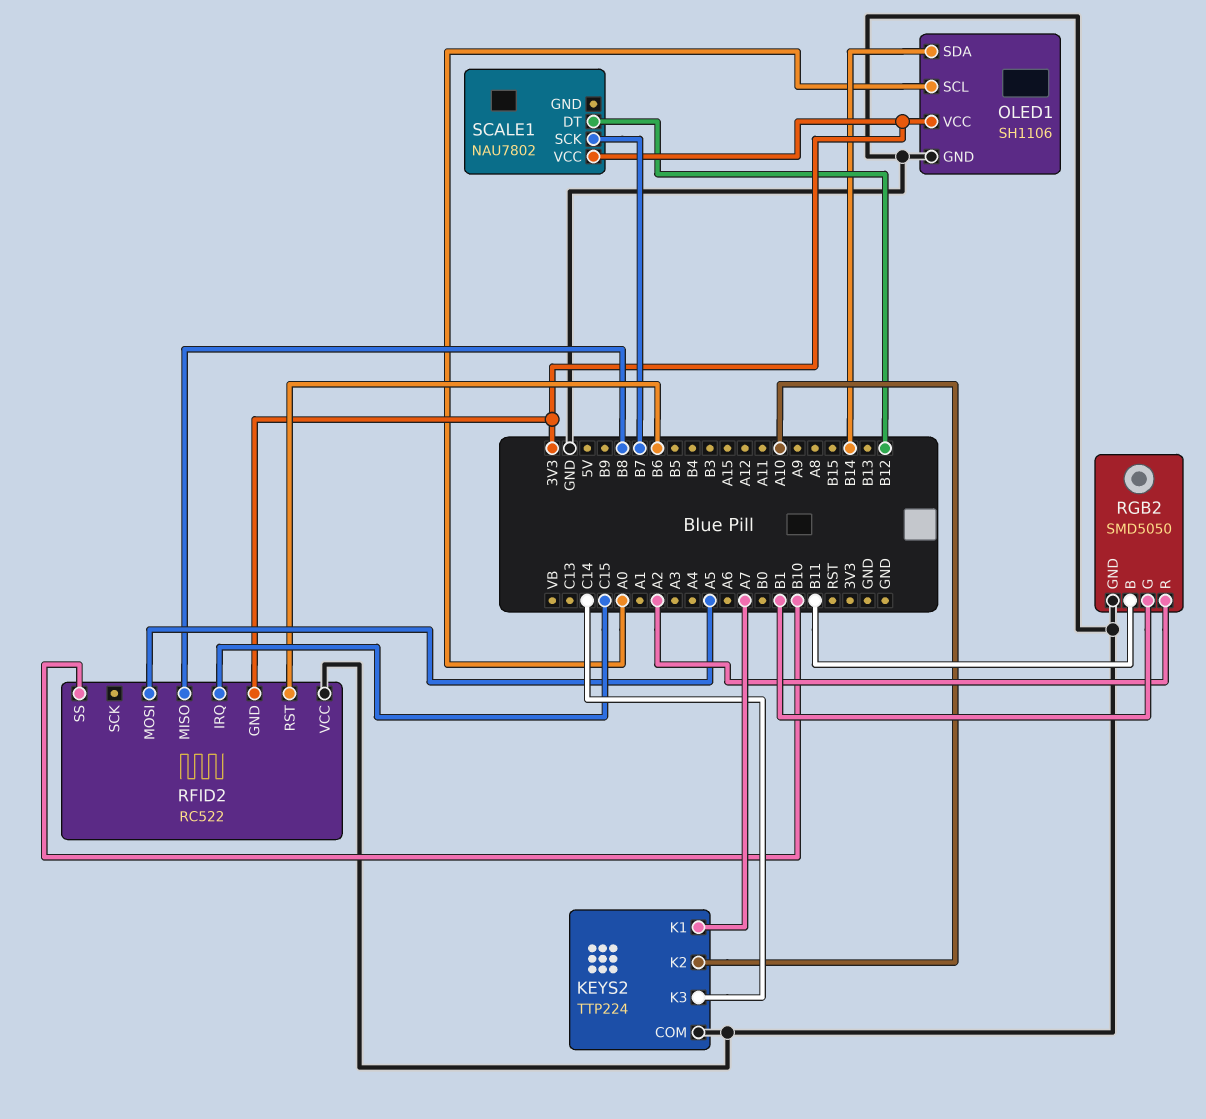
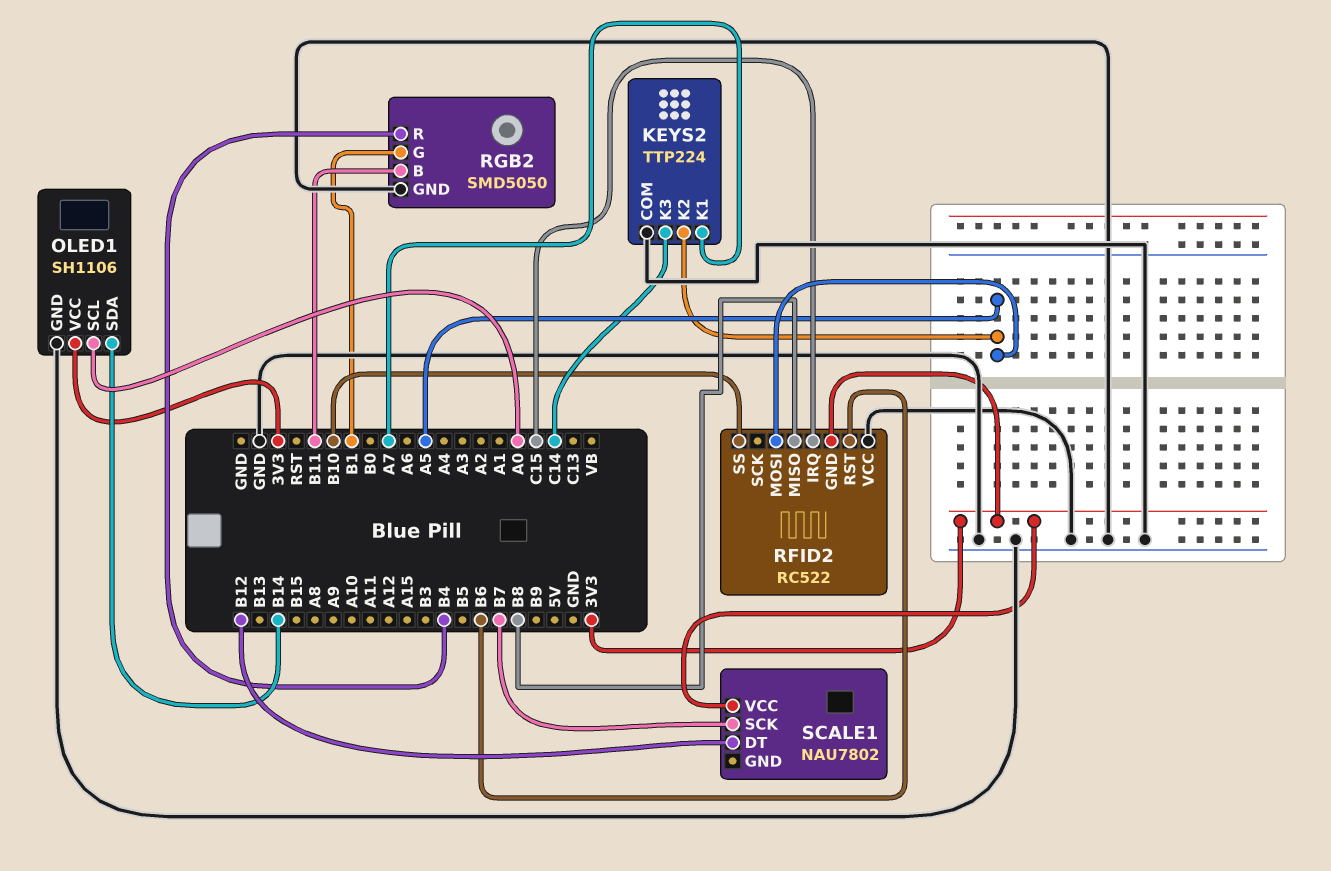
KEYS2 pin K2: A10 -> A5
RGB2 pin R: A2 -> B4

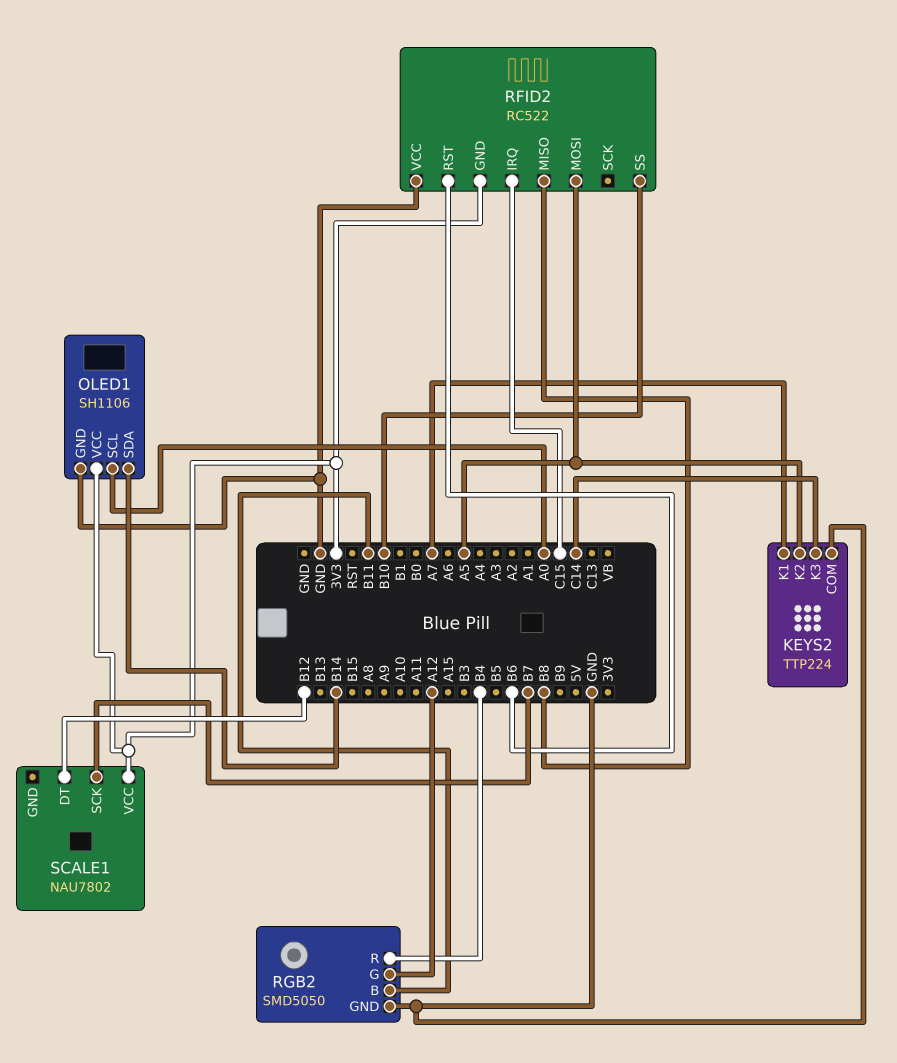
RGB2 pin G: B1 -> A12

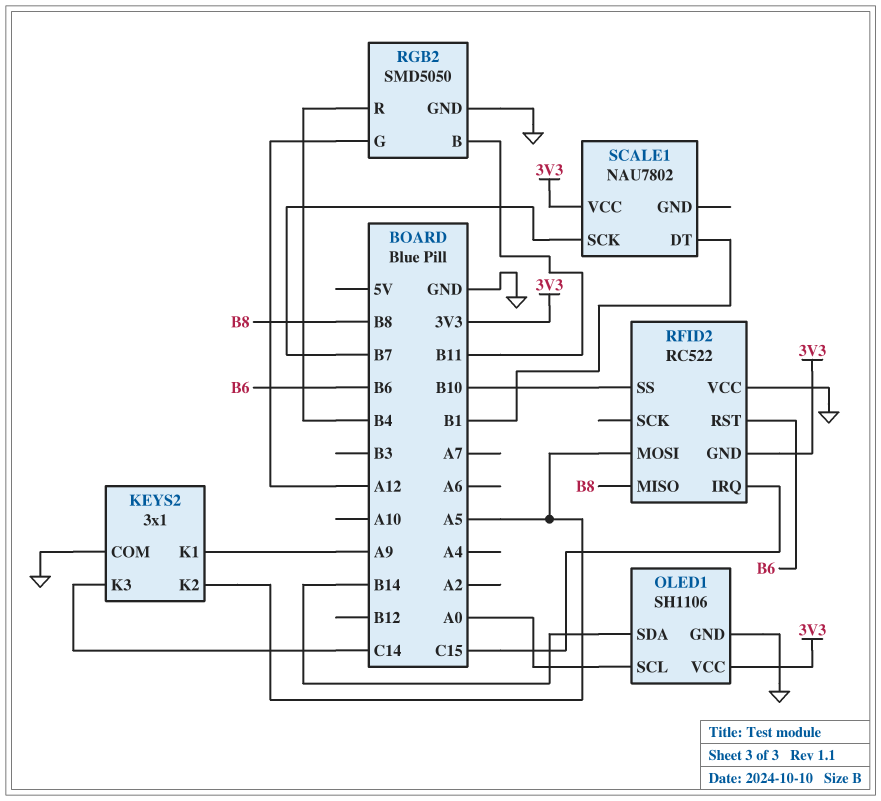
KEYS2: TTP224 -> 3x1
KEYS2 pin K1: A7 -> A9
SCALE1 pin DT: B12 -> B1

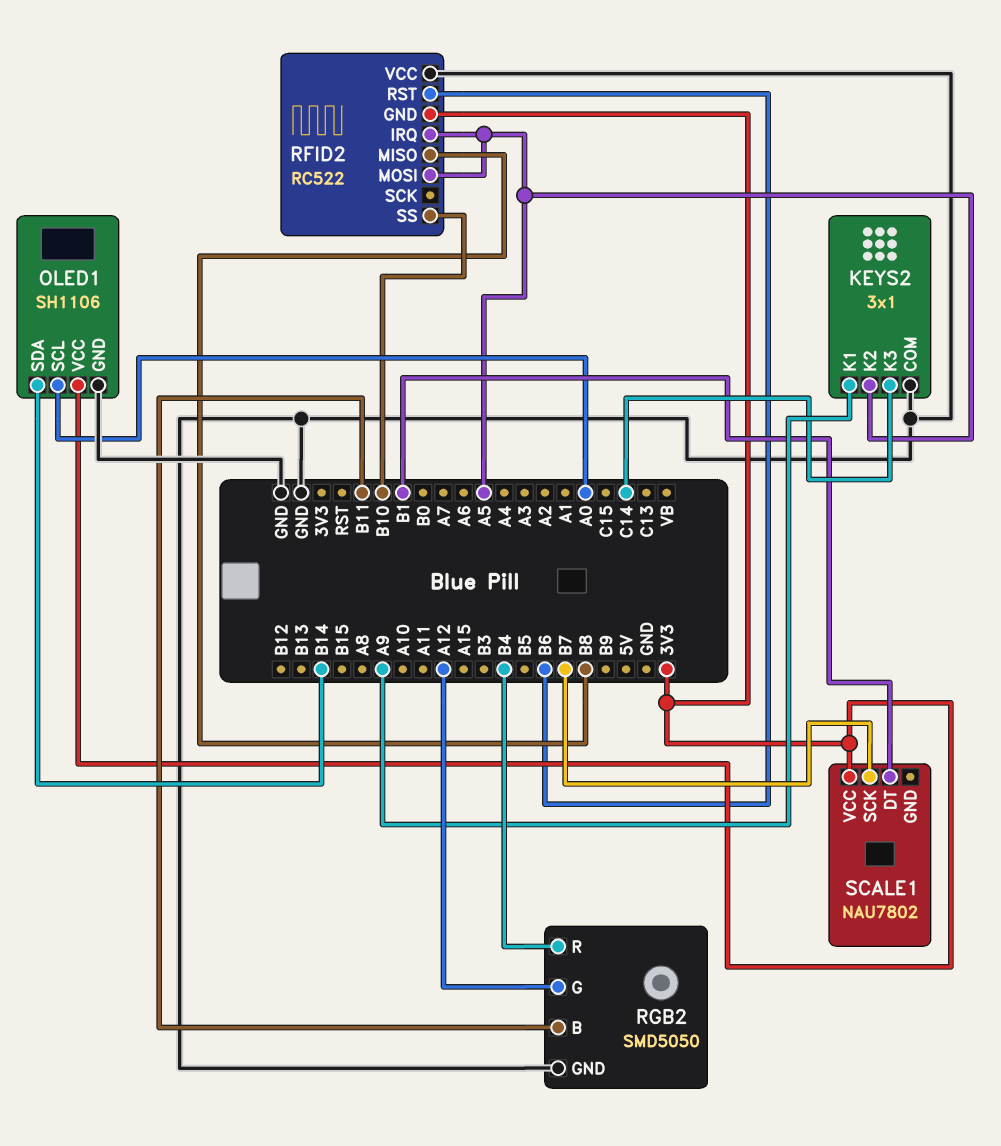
RFID2 pin IRQ: C15 -> A5

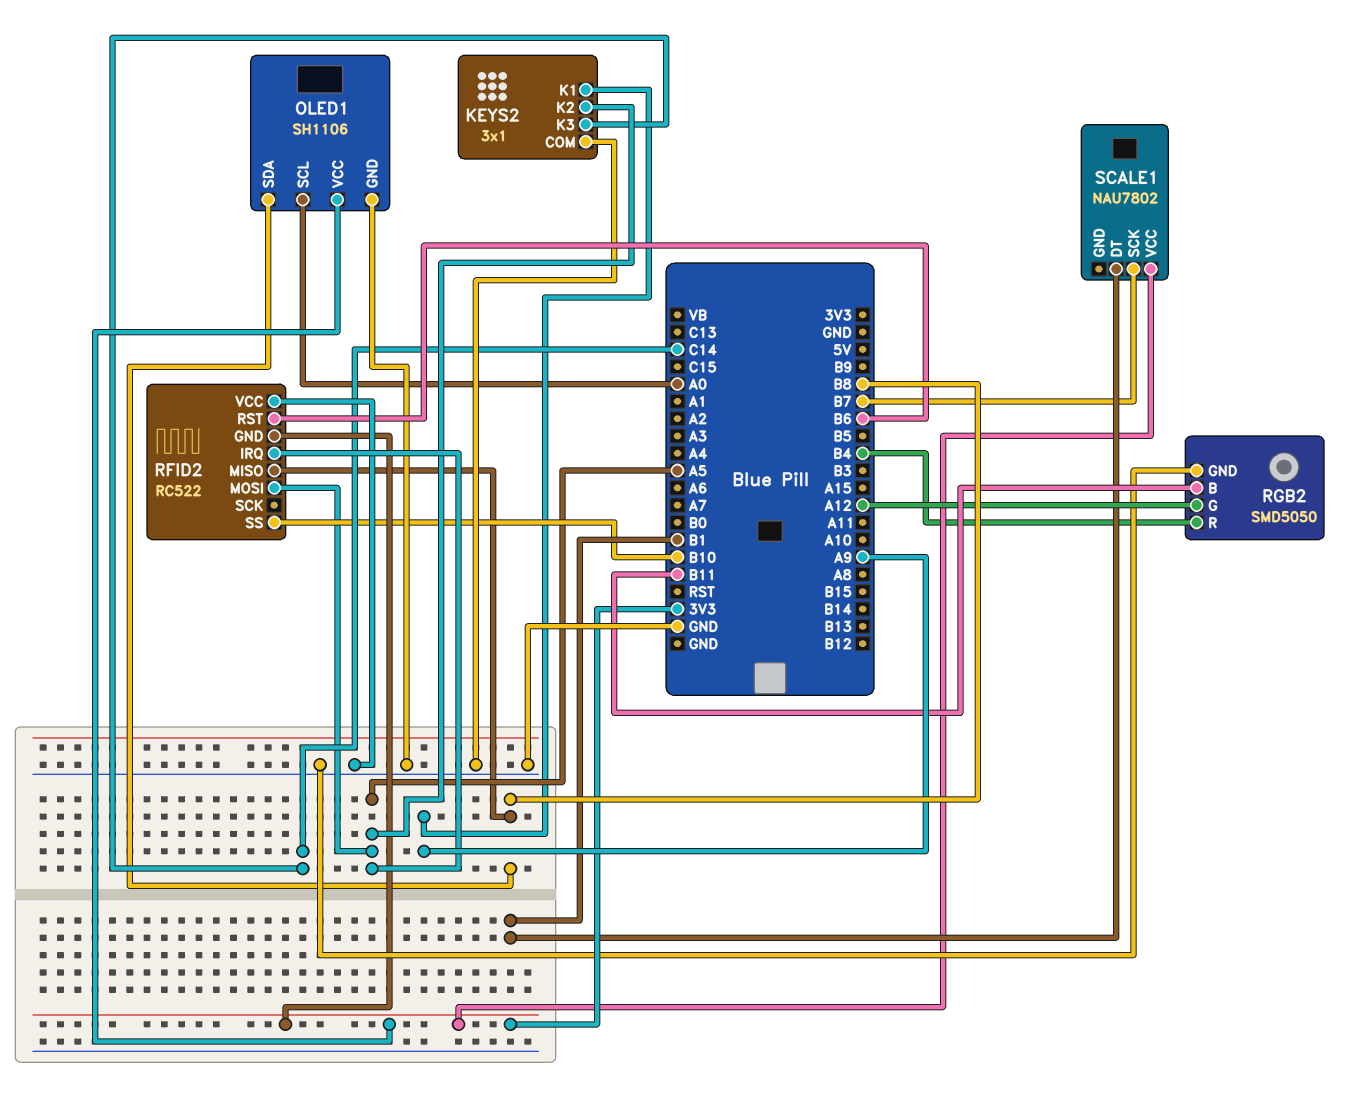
OLED1 pin SDA: B14 -> B8

